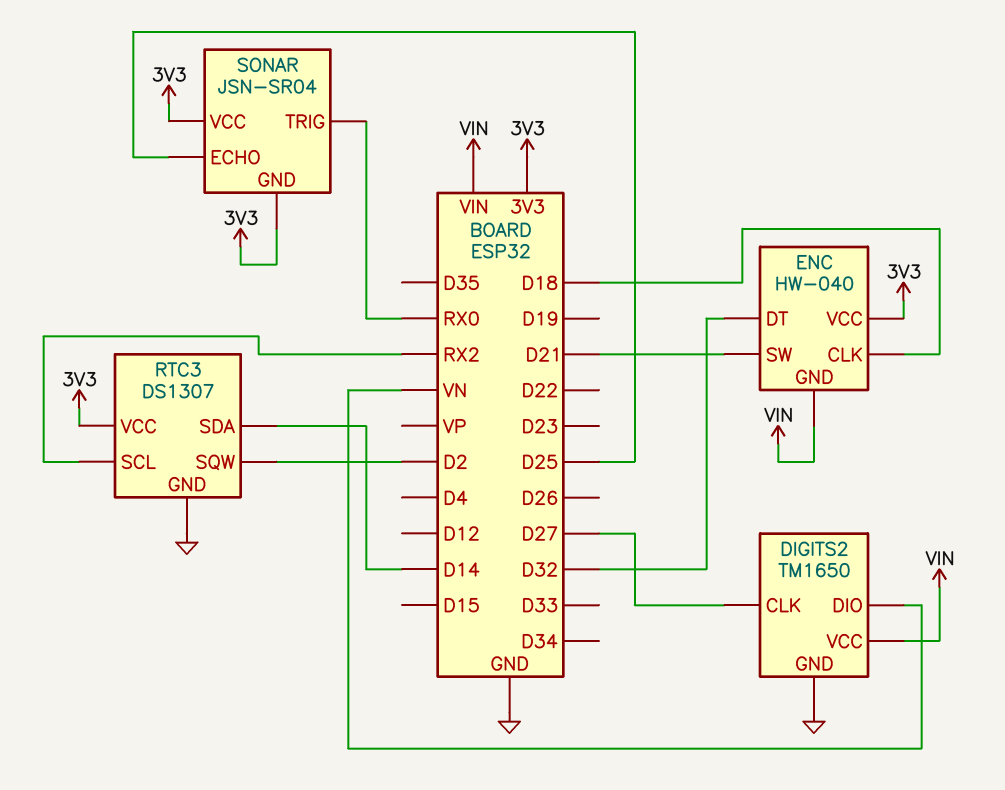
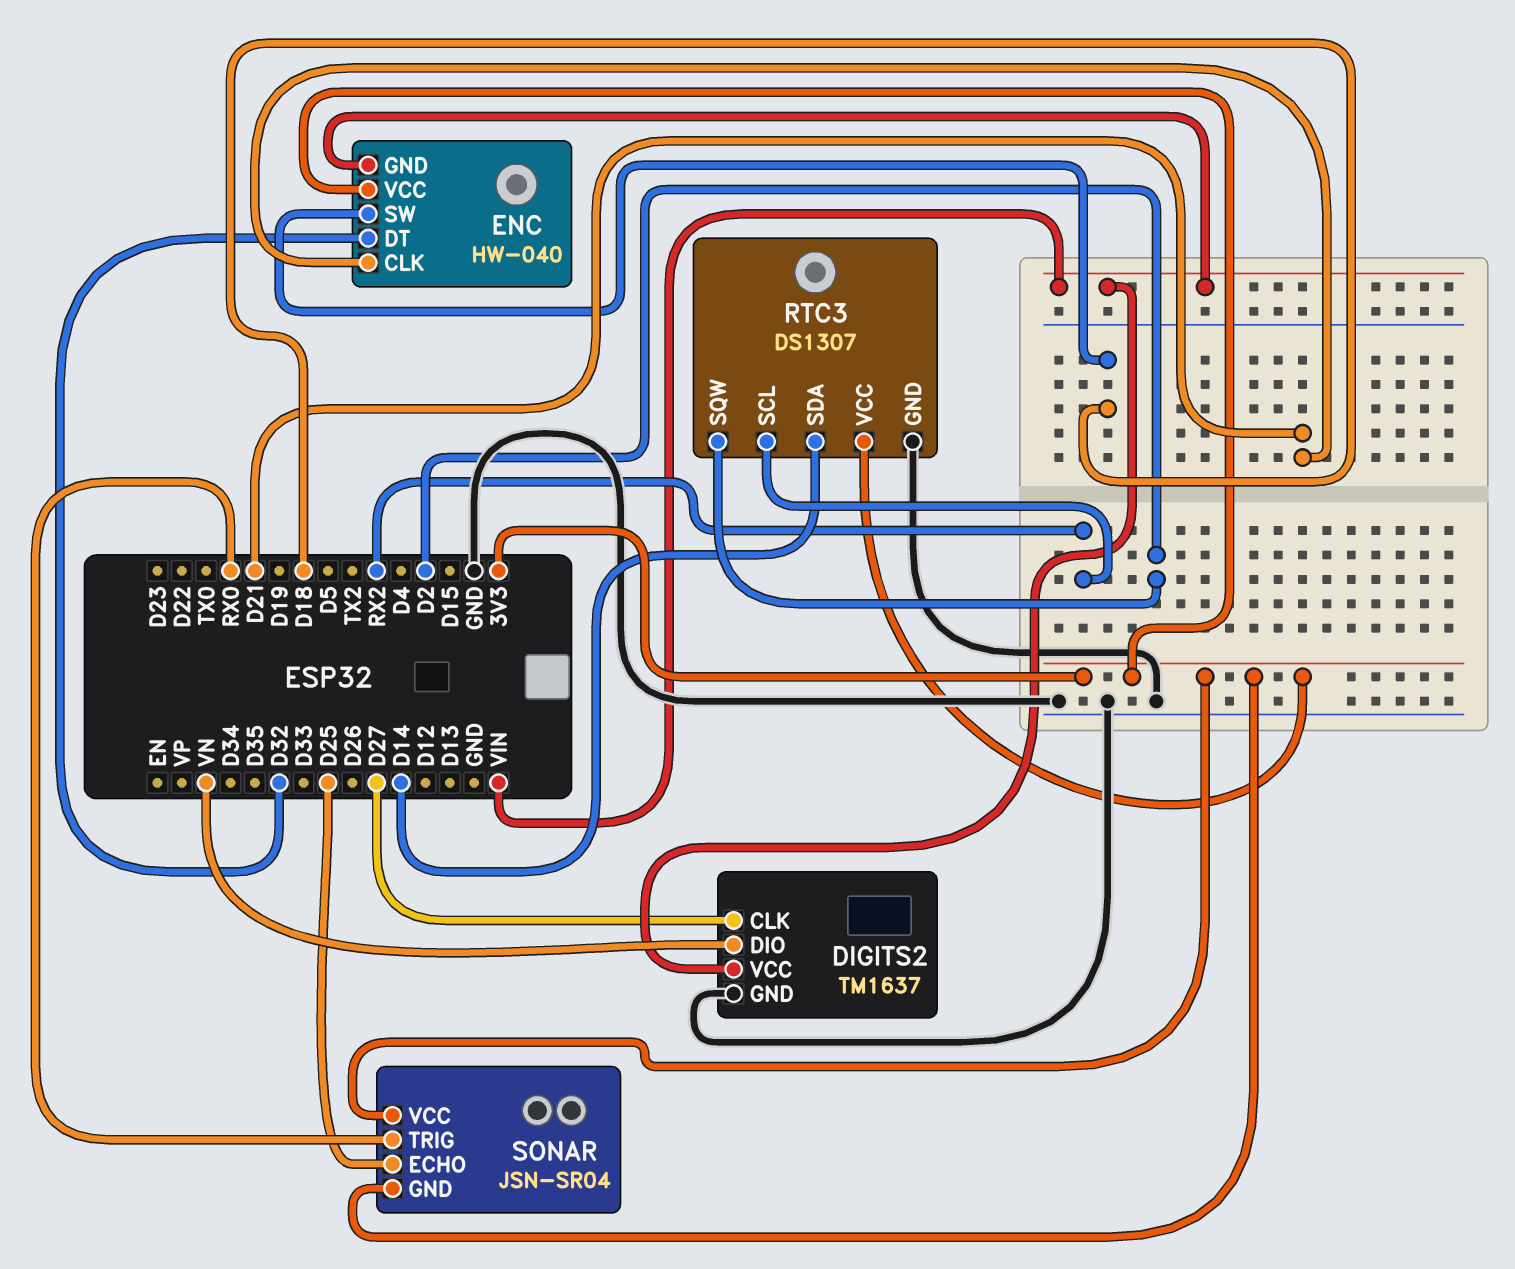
DIGITS2: TM1650 -> TM1637
ENC pin CLK: D18 -> D21
ENC pin SW: D21 -> D18

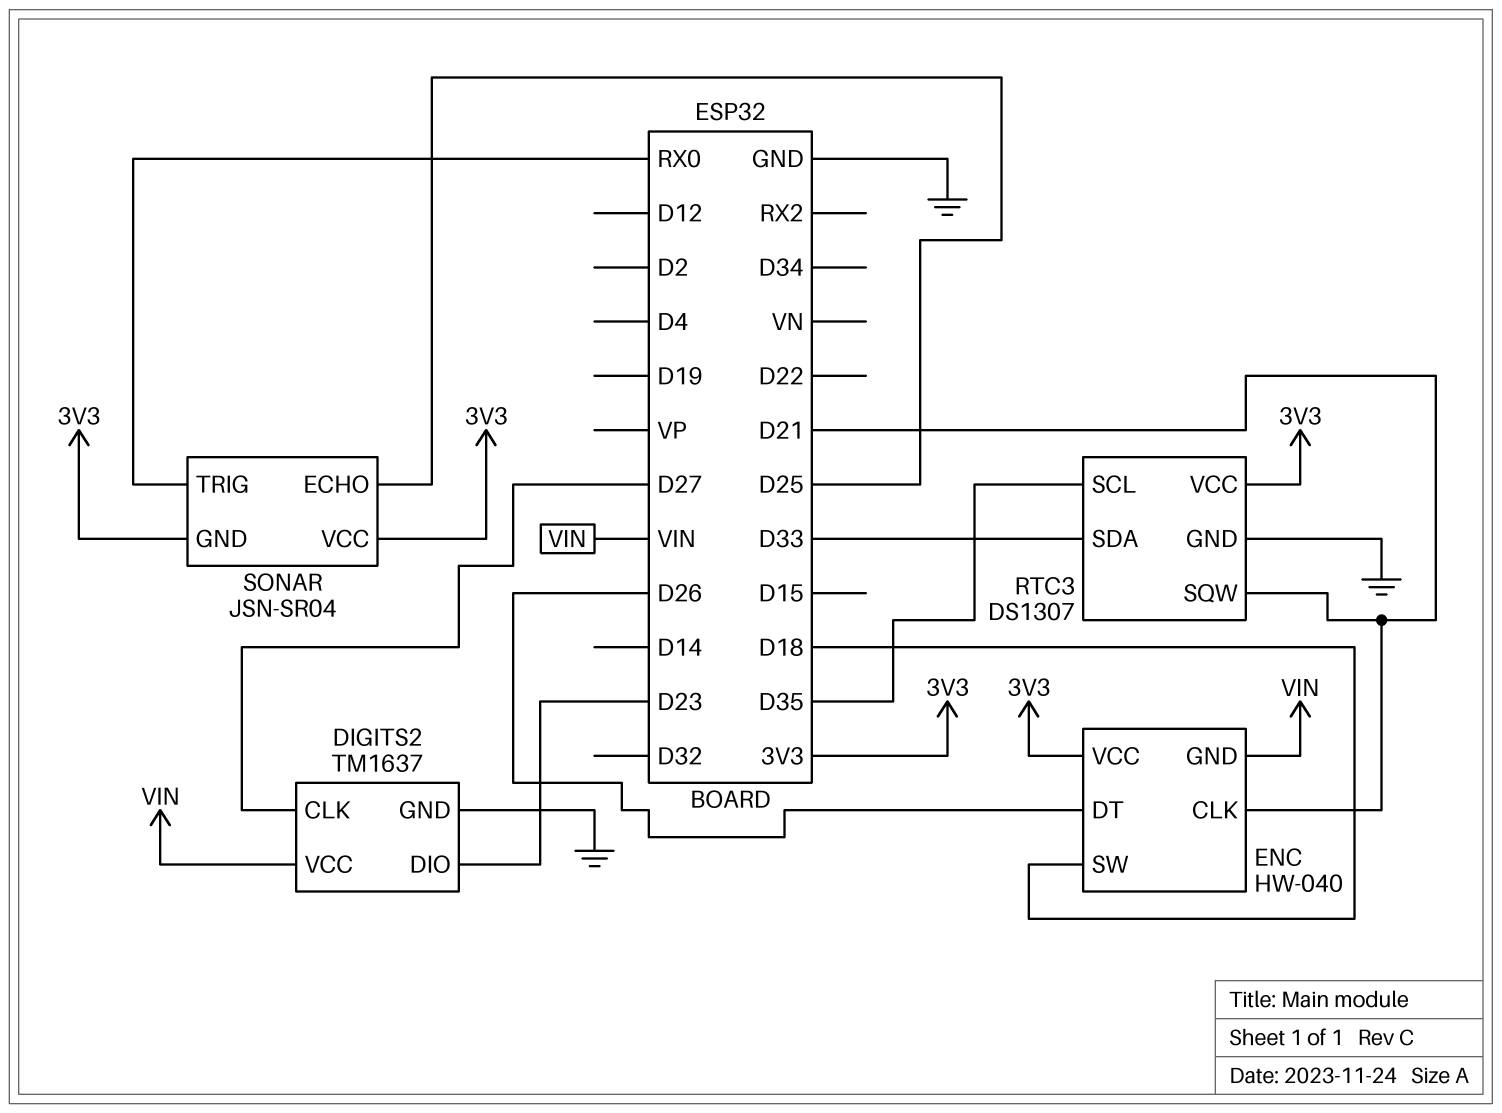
DIGITS2 pin DIO: VN -> D23
ENC pin DT: D32 -> D26
RTC3 pin SCL: RX2 -> D35
RTC3 pin SDA: D14 -> D33
RTC3 pin SQW: D2 -> D21

